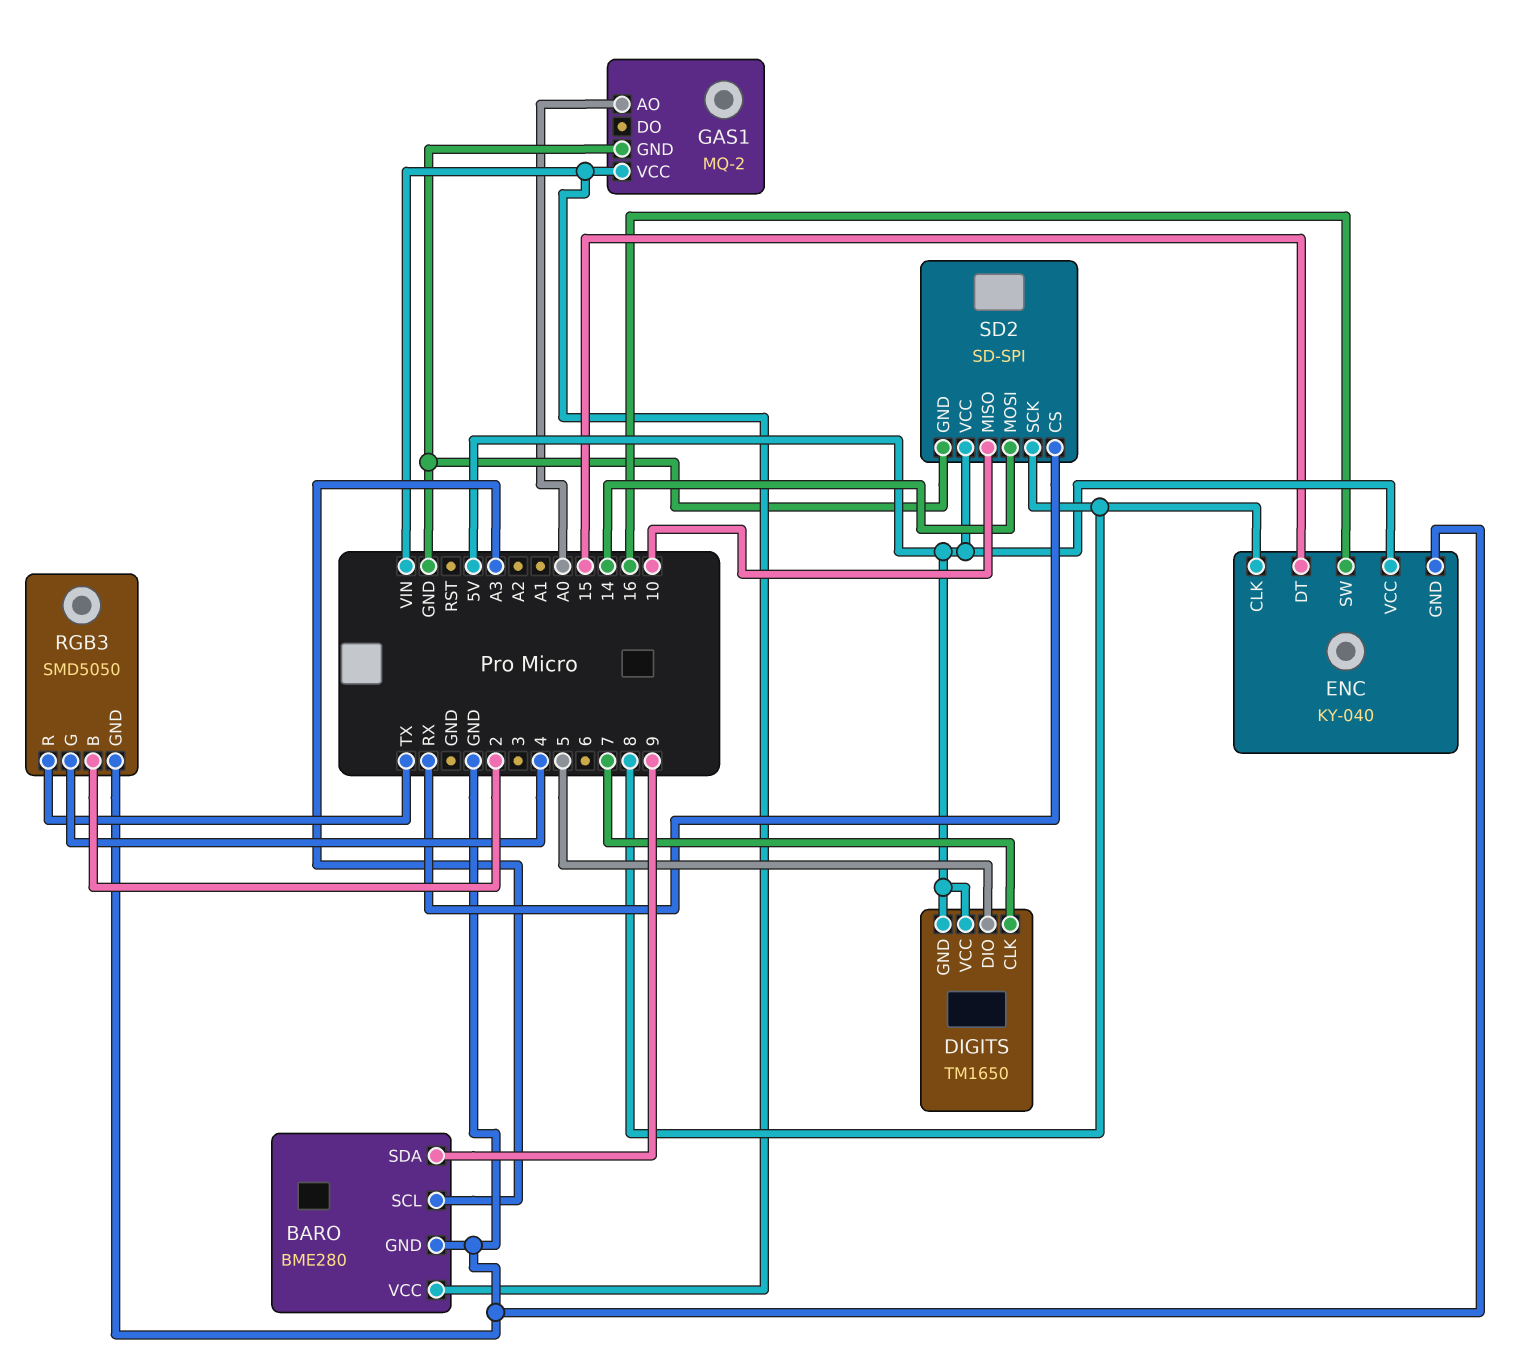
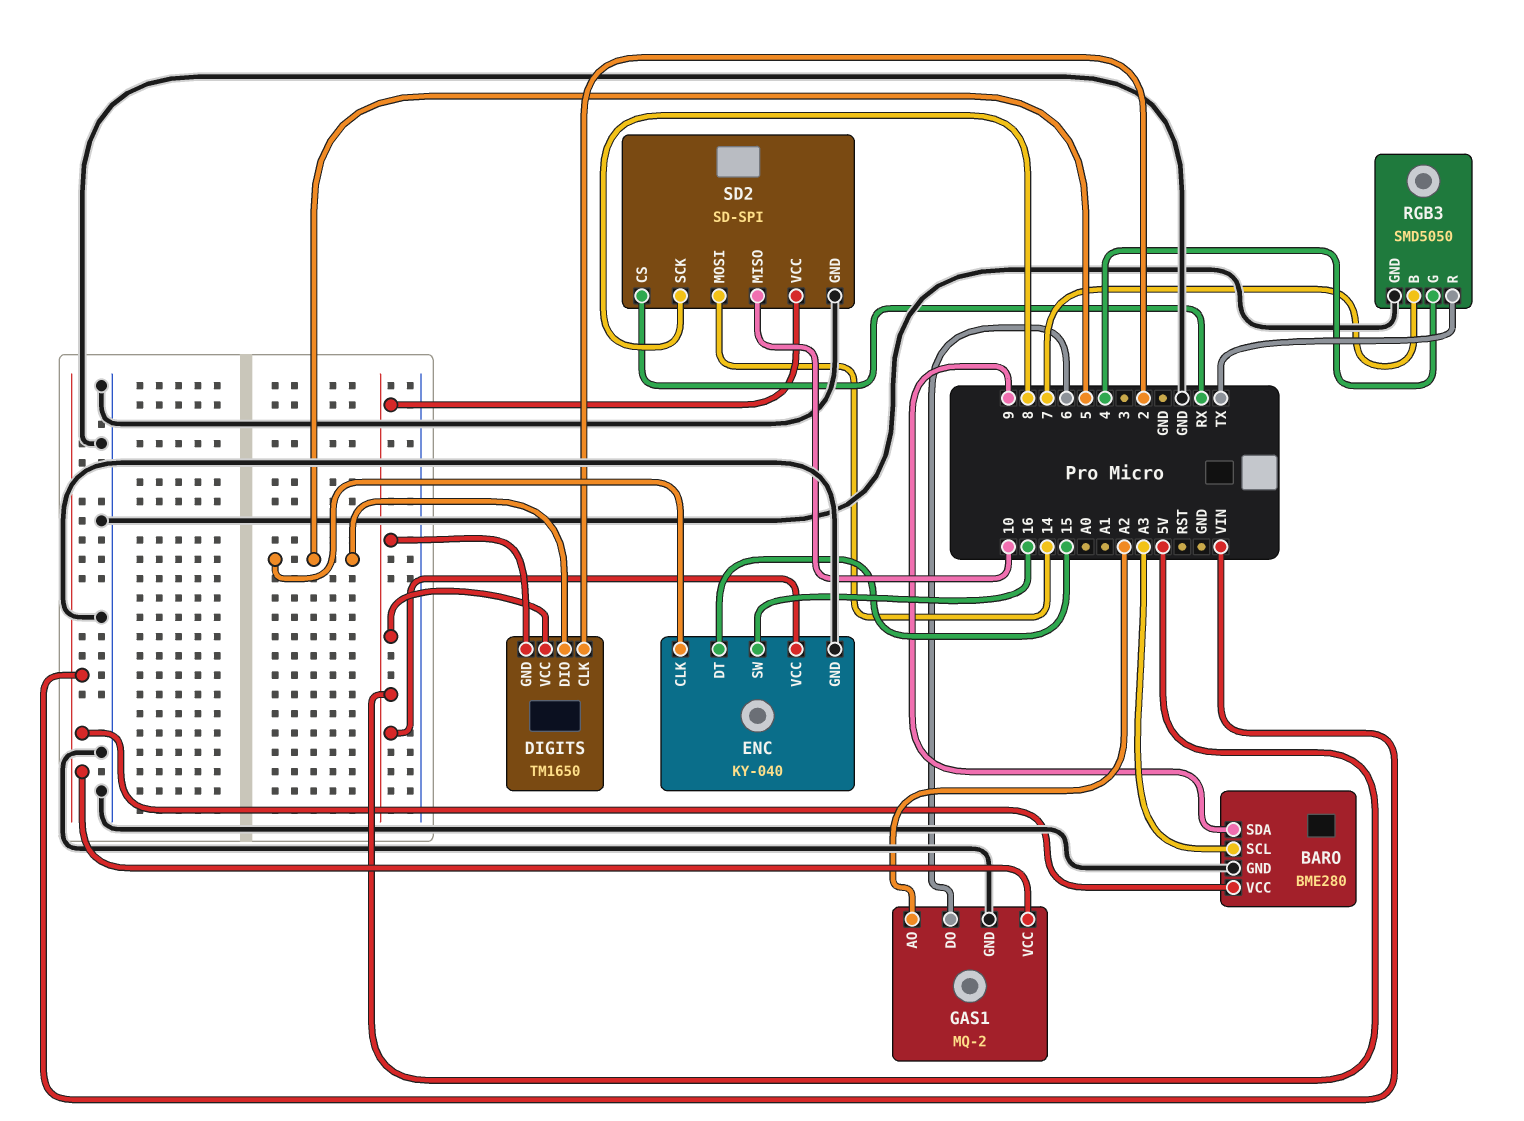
DIGITS pin CLK: 7 -> 2
ENC pin CLK: 8 -> 5
GAS1 pin AO: A0 -> A2
GAS1 pin DO: none -> 6
RGB3 pin B: 2 -> 7

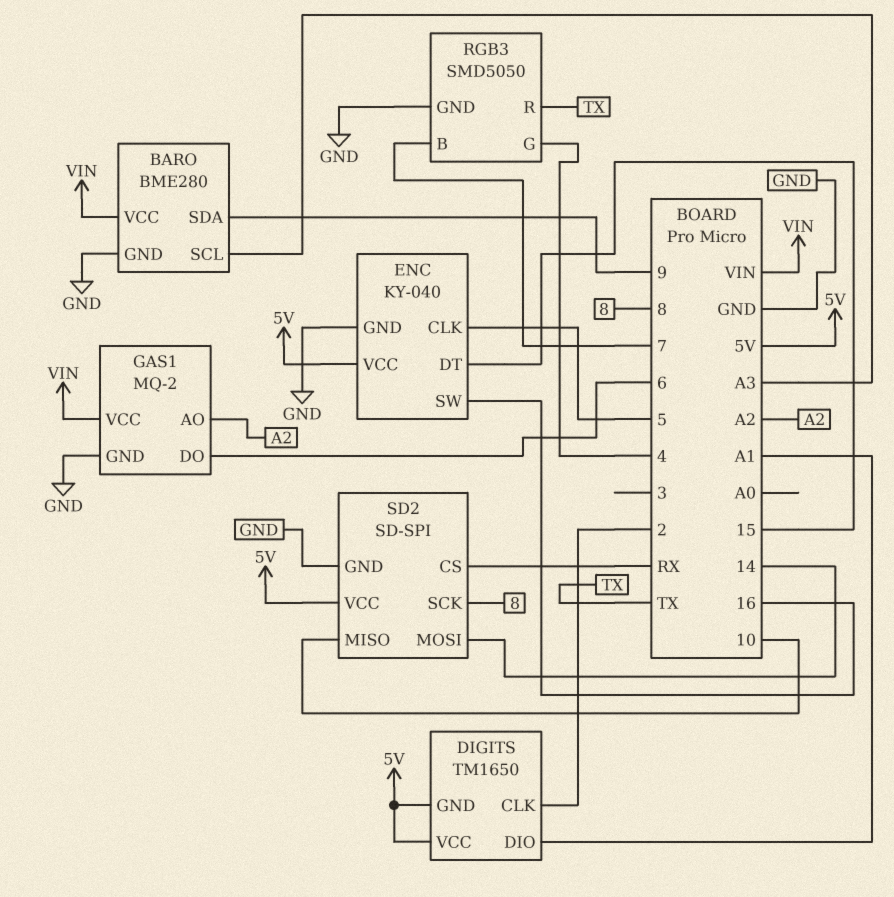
DIGITS pin DIO: 5 -> A1

